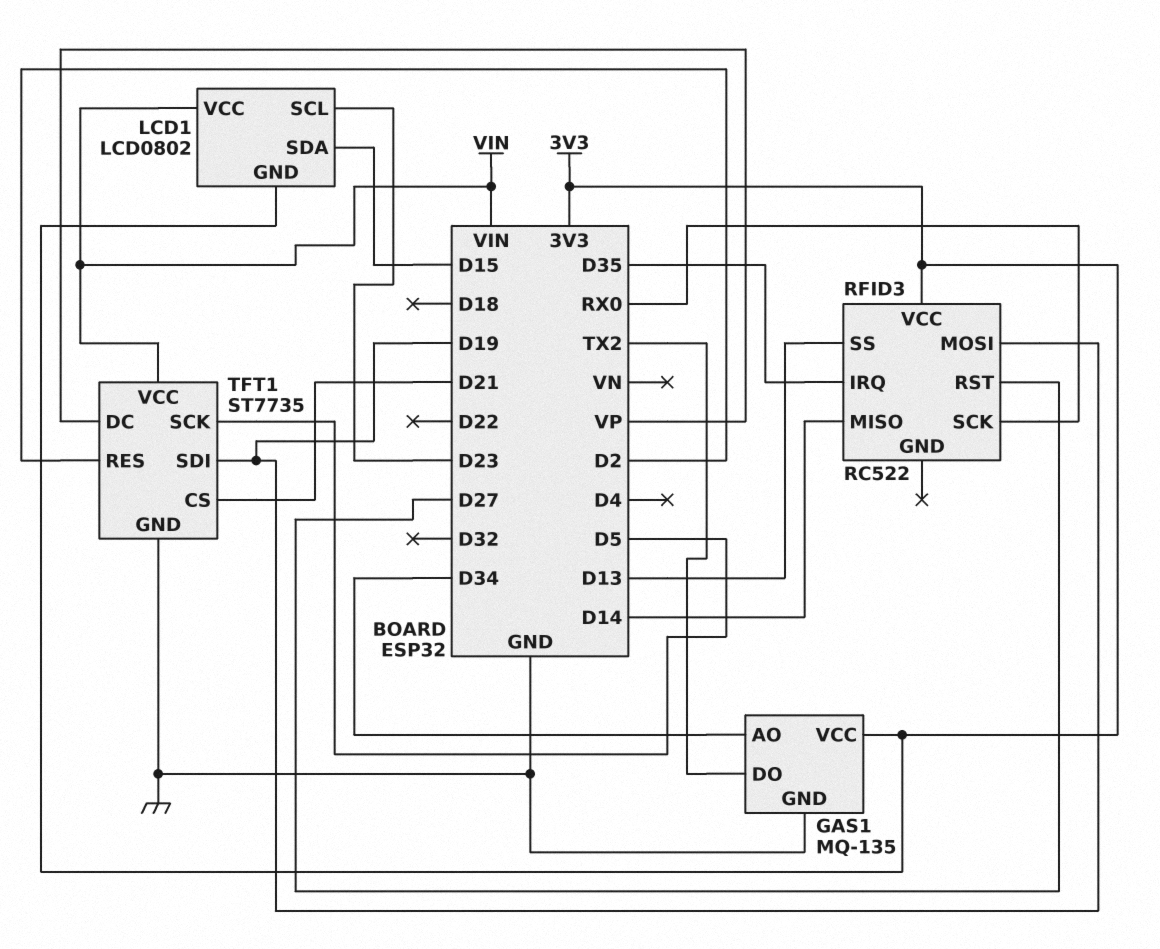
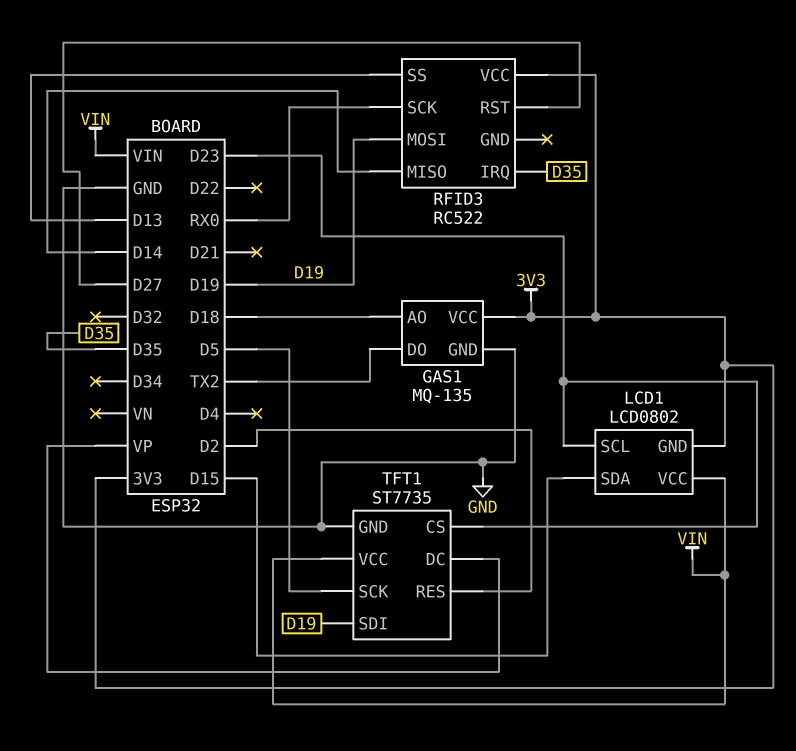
GAS1 pin AO: D34 -> D18
TFT1 pin CS: D21 -> D23

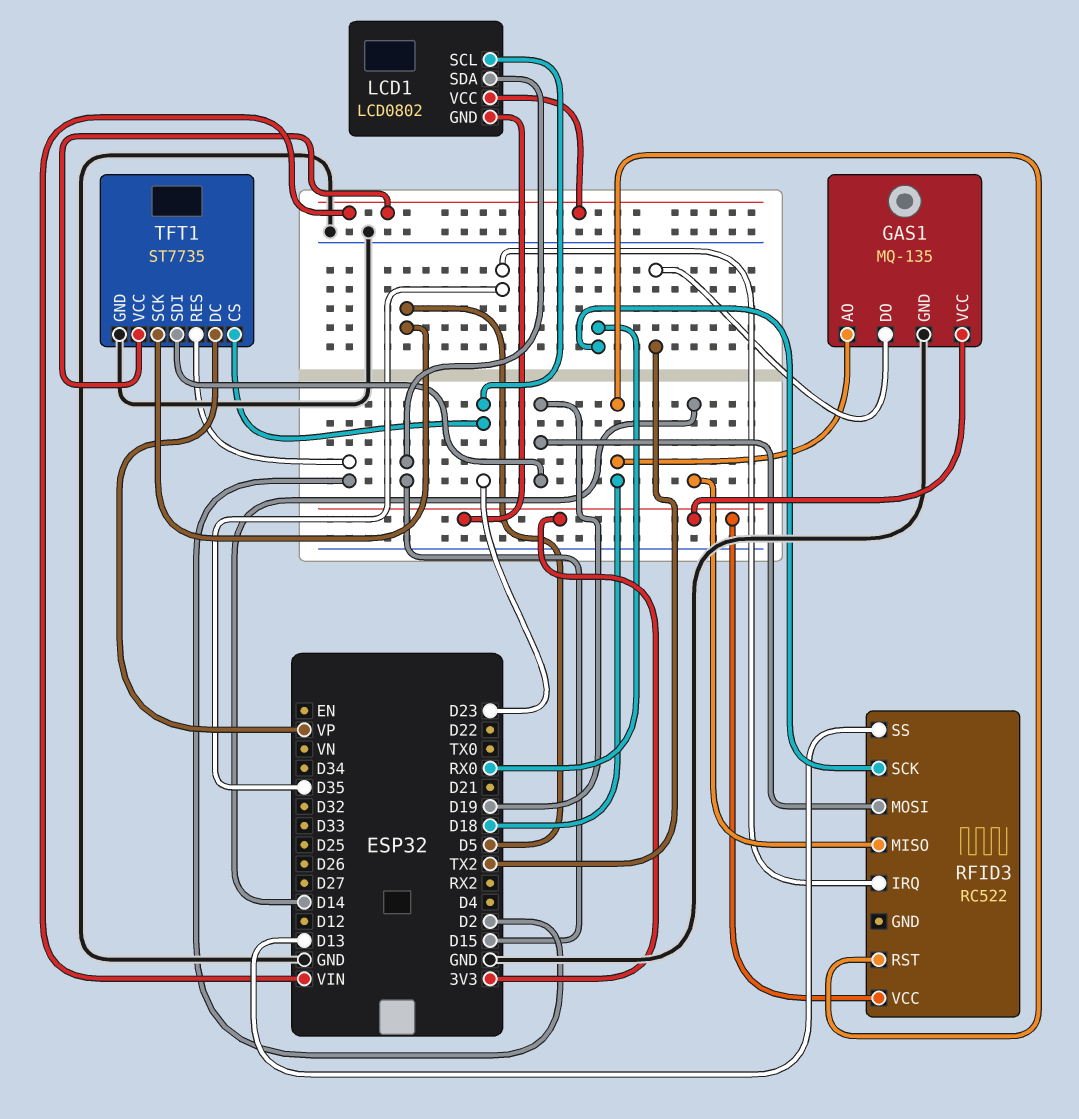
RFID3 pin RST: D27 -> D18

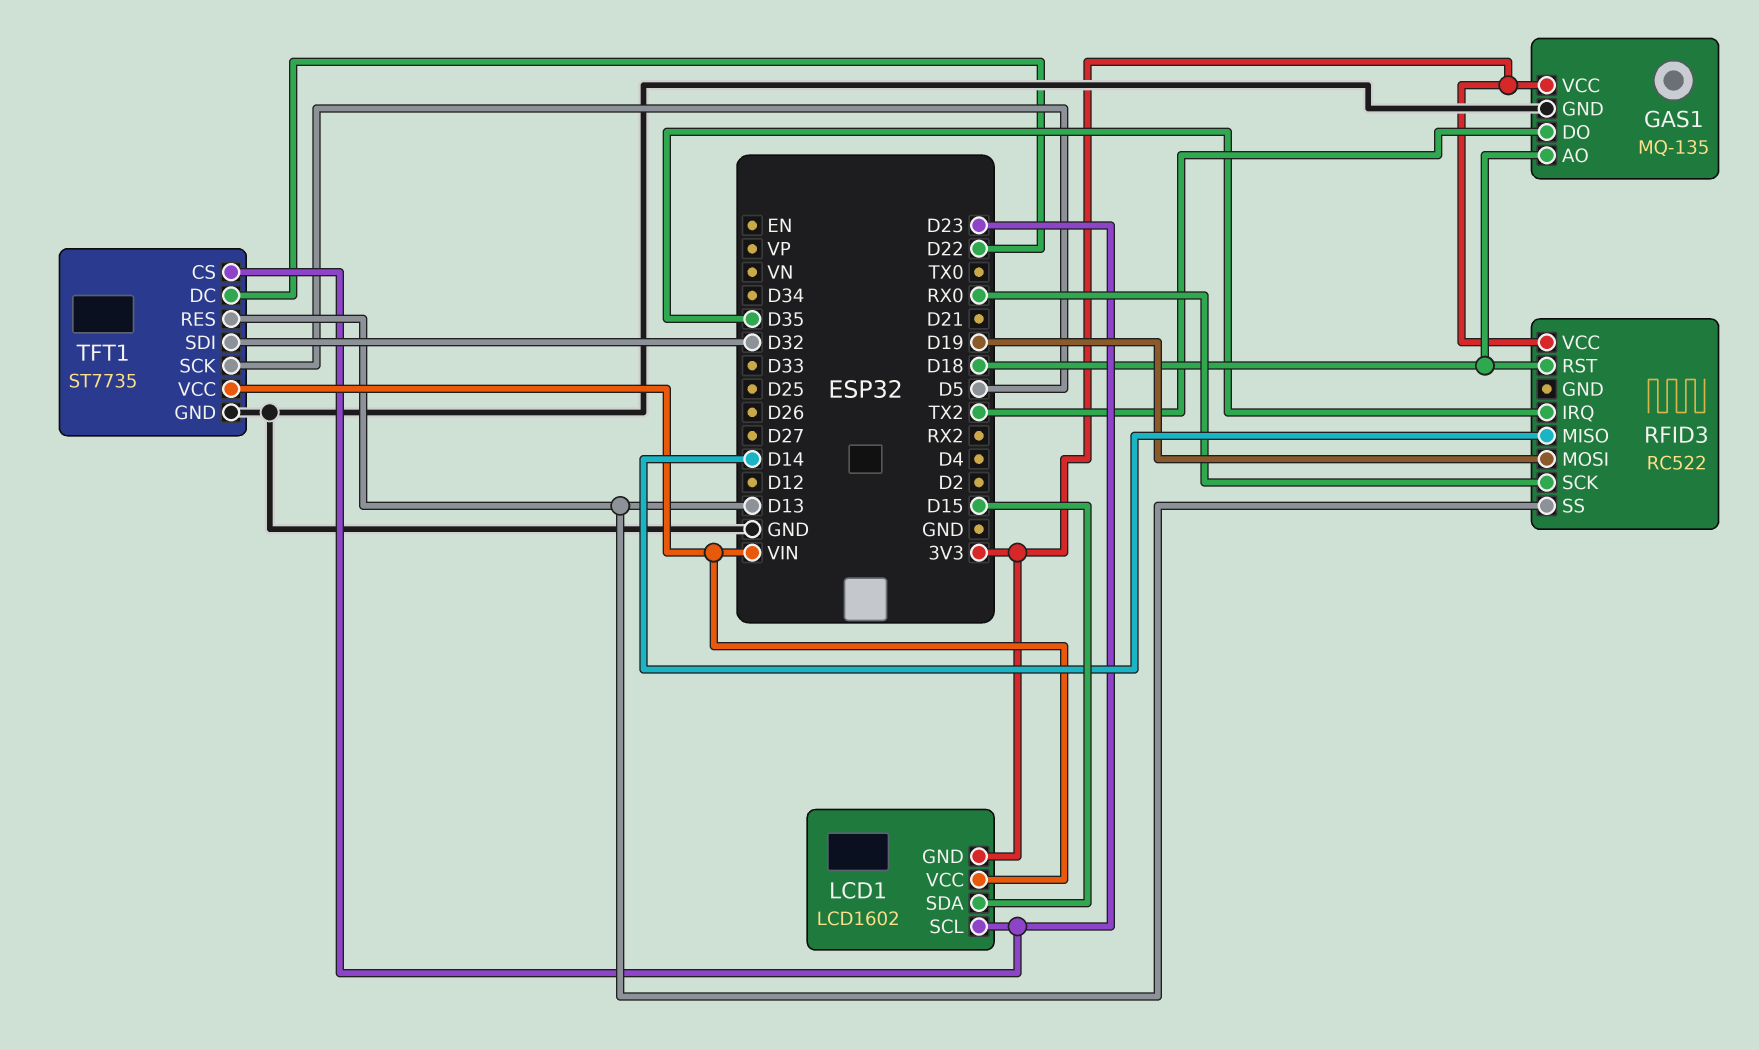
LCD1: LCD0802 -> LCD1602
TFT1 pin DC: VP -> D22
TFT1 pin RES: D2 -> D13
TFT1 pin SDI: D19 -> D32

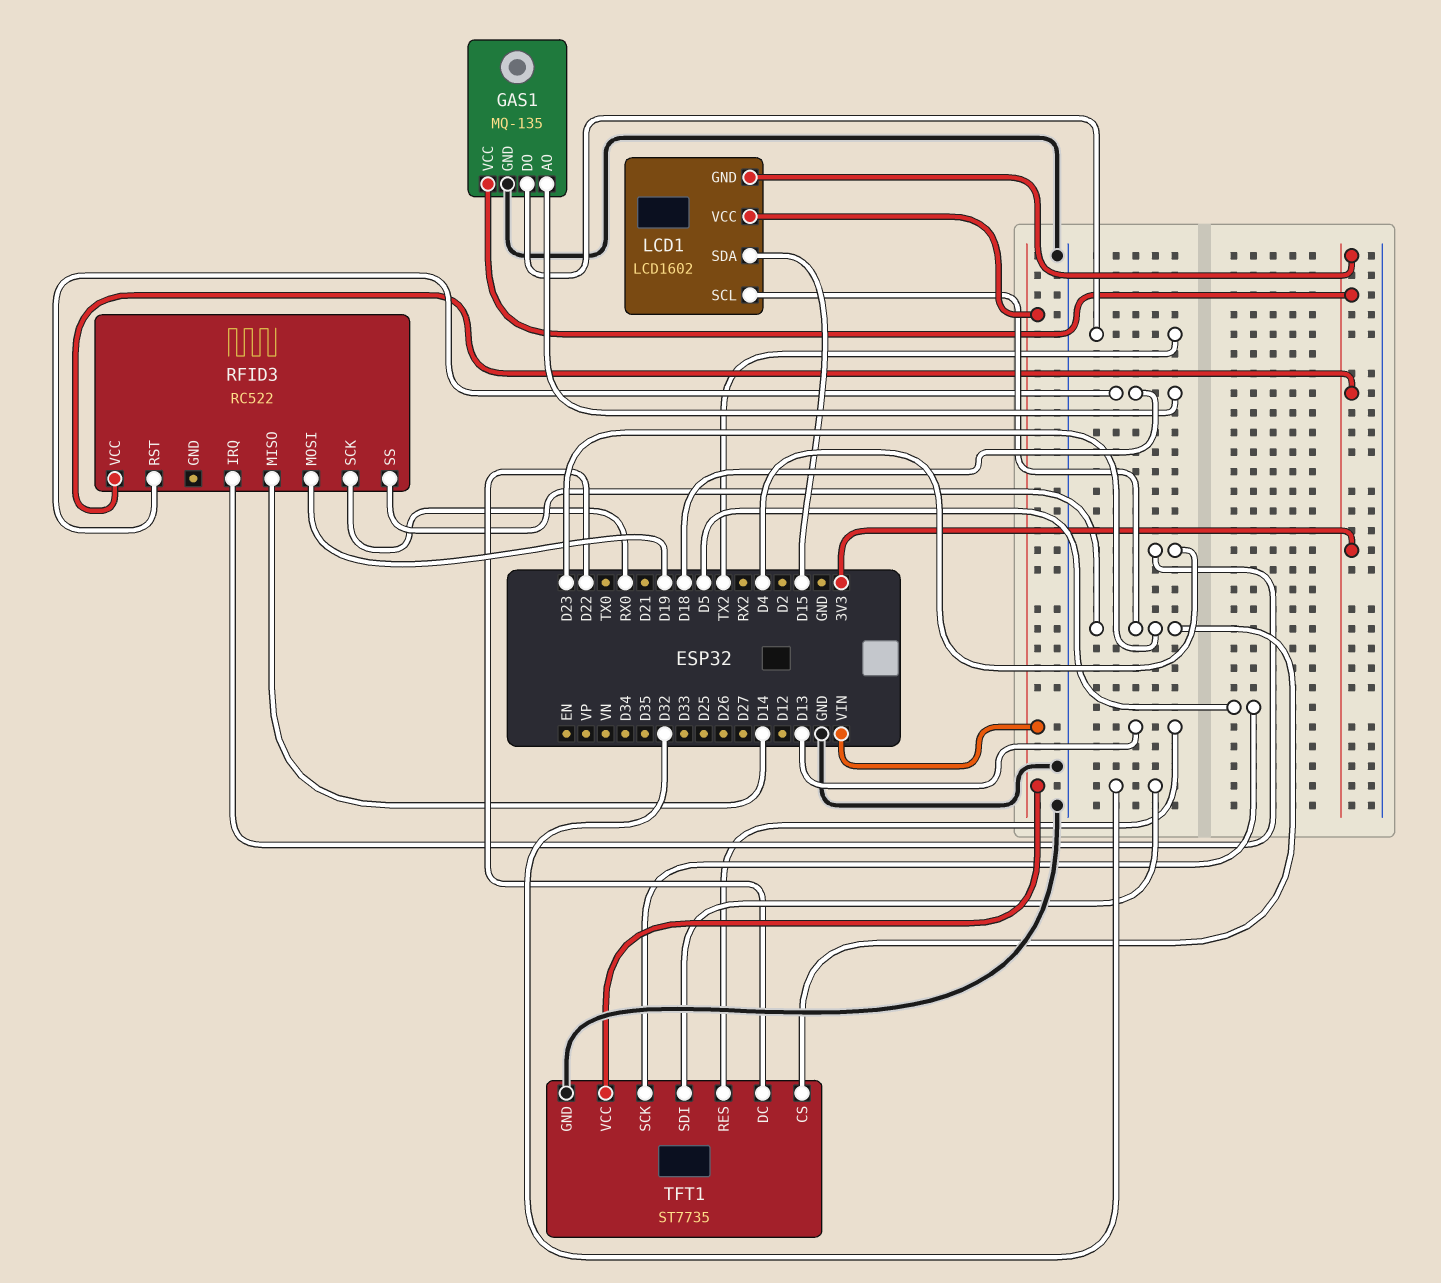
RFID3 pin IRQ: D35 -> D4
RFID3 pin SS: D13 -> D23

